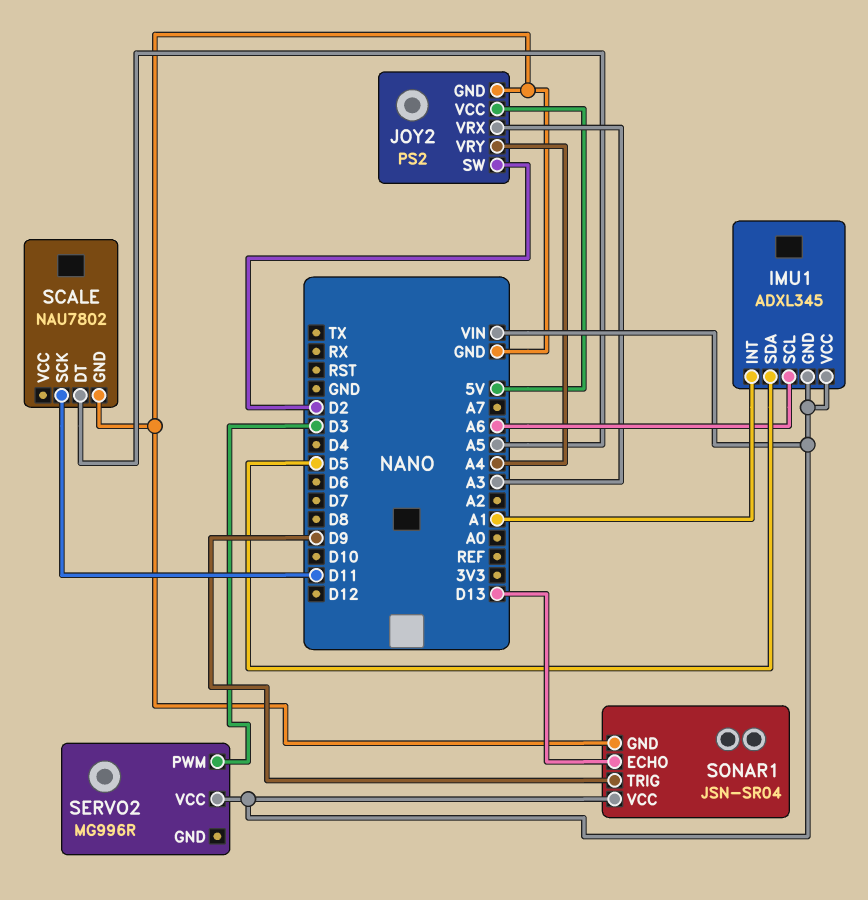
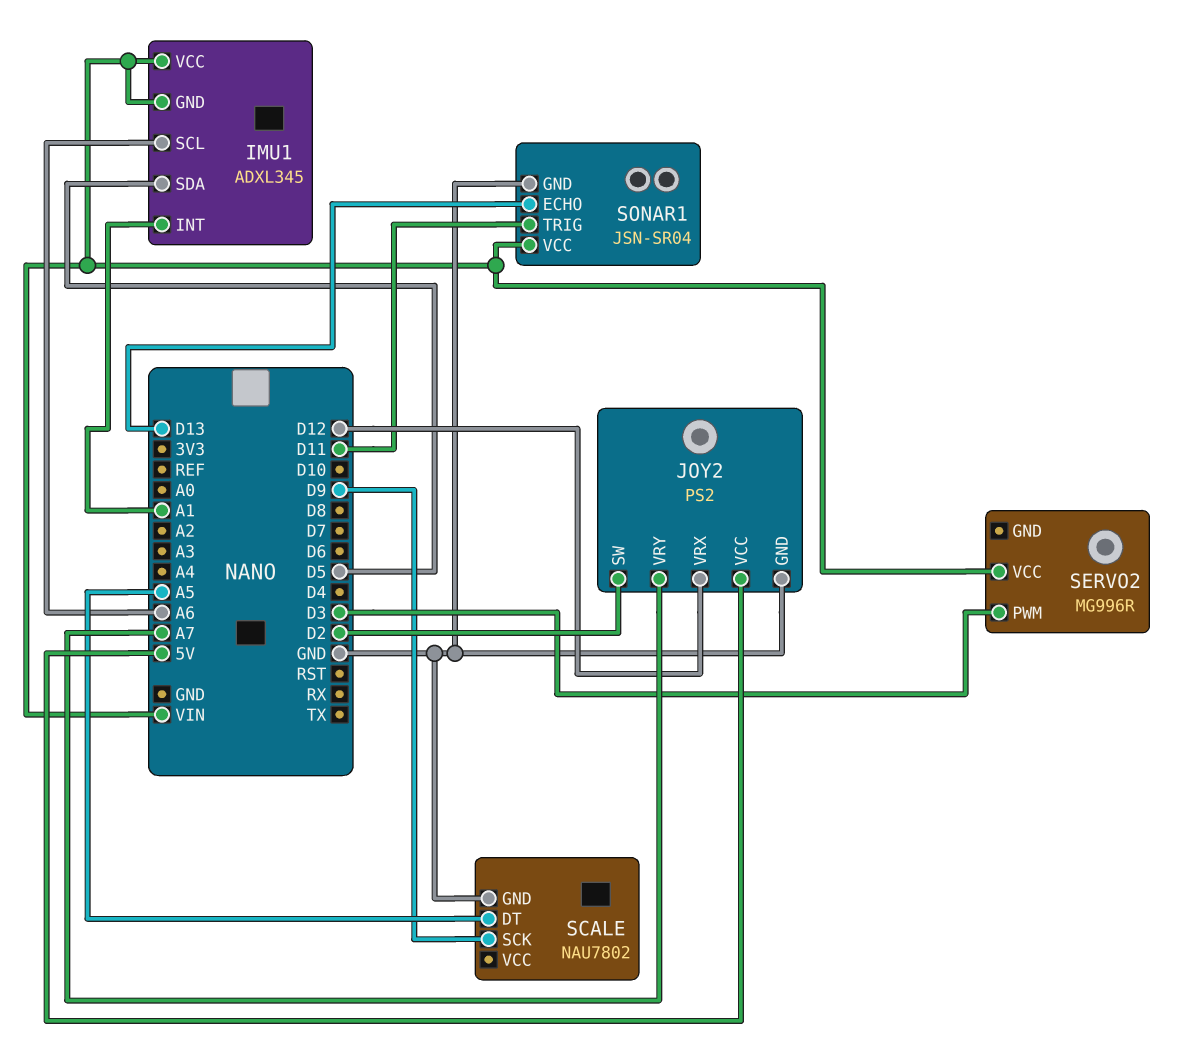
JOY2 pin VRX: A3 -> D12
JOY2 pin VRY: A4 -> A7
SCALE pin SCK: D11 -> D9
SONAR1 pin TRIG: D9 -> D11

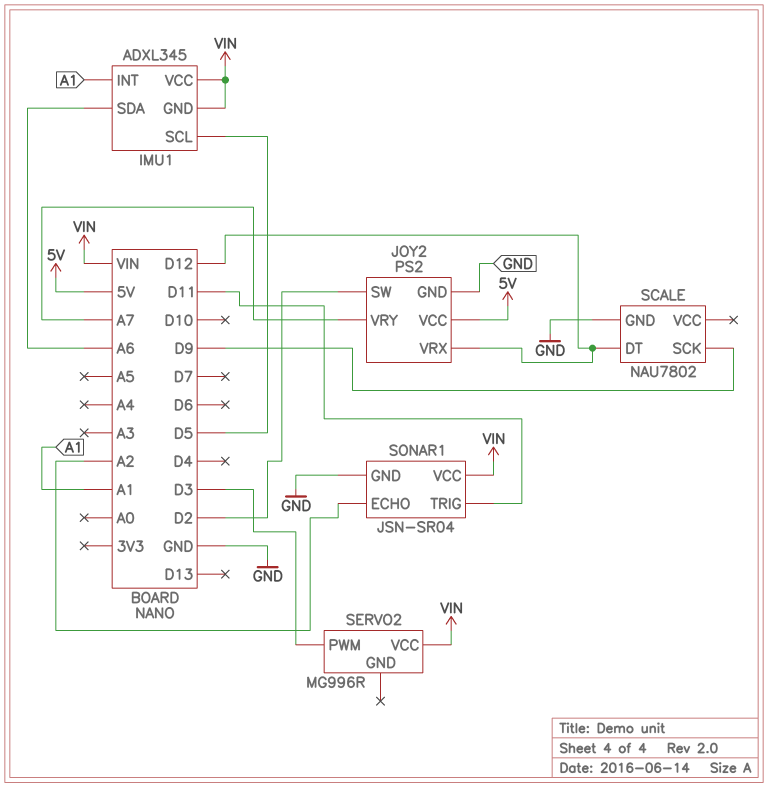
IMU1 pin SCL: A6 -> D5
IMU1 pin SDA: D5 -> A6
SCALE pin DT: A5 -> D12
SONAR1 pin ECHO: D13 -> A2

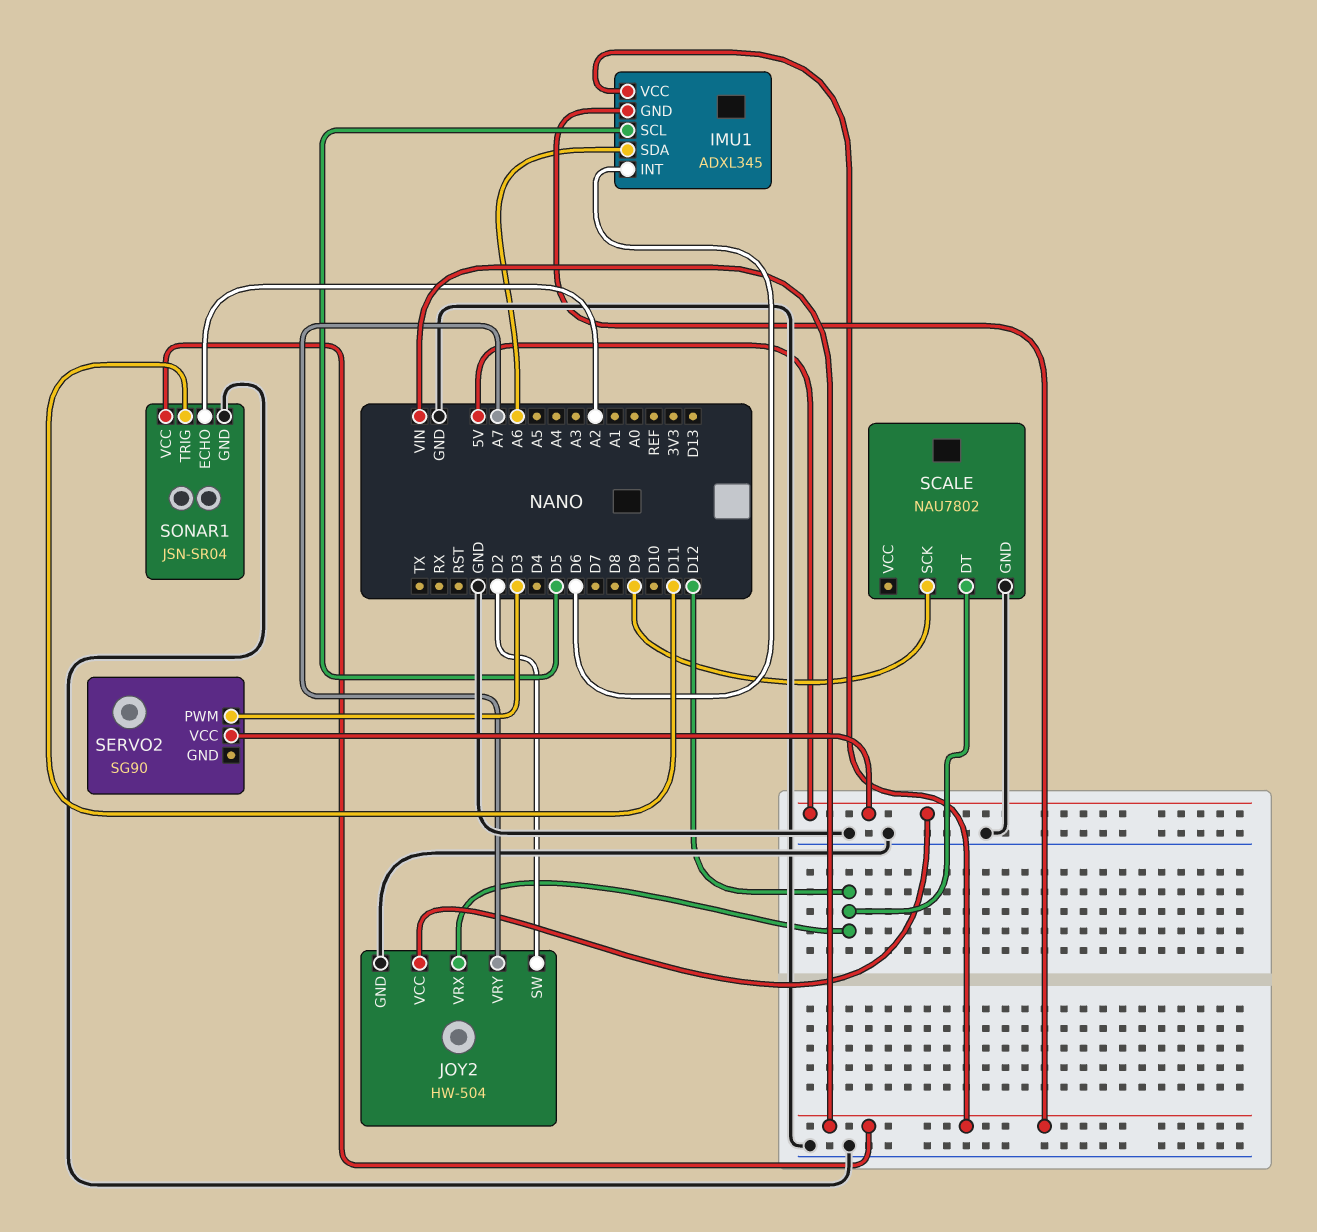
IMU1 pin INT: A1 -> D6
JOY2: PS2 -> HW-504
SERVO2: MG996R -> SG90
SERVO2 pin VCC: VIN -> 5V

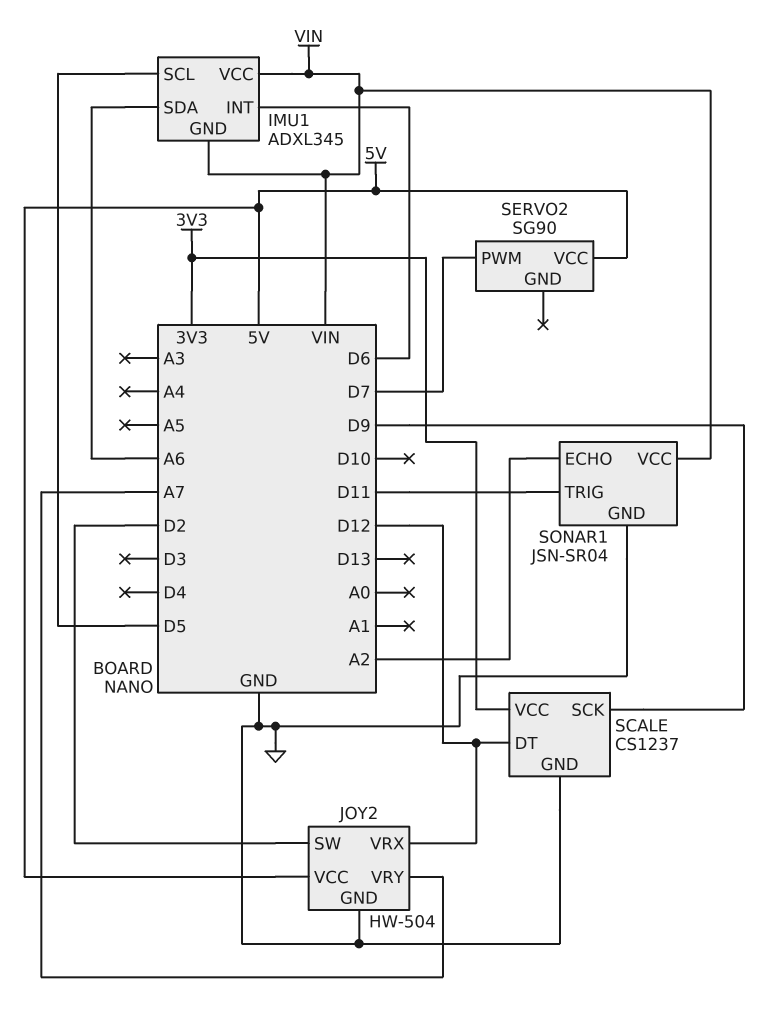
SCALE: NAU7802 -> CS1237
SCALE pin VCC: none -> 3V3
SERVO2 pin PWM: D3 -> D7

